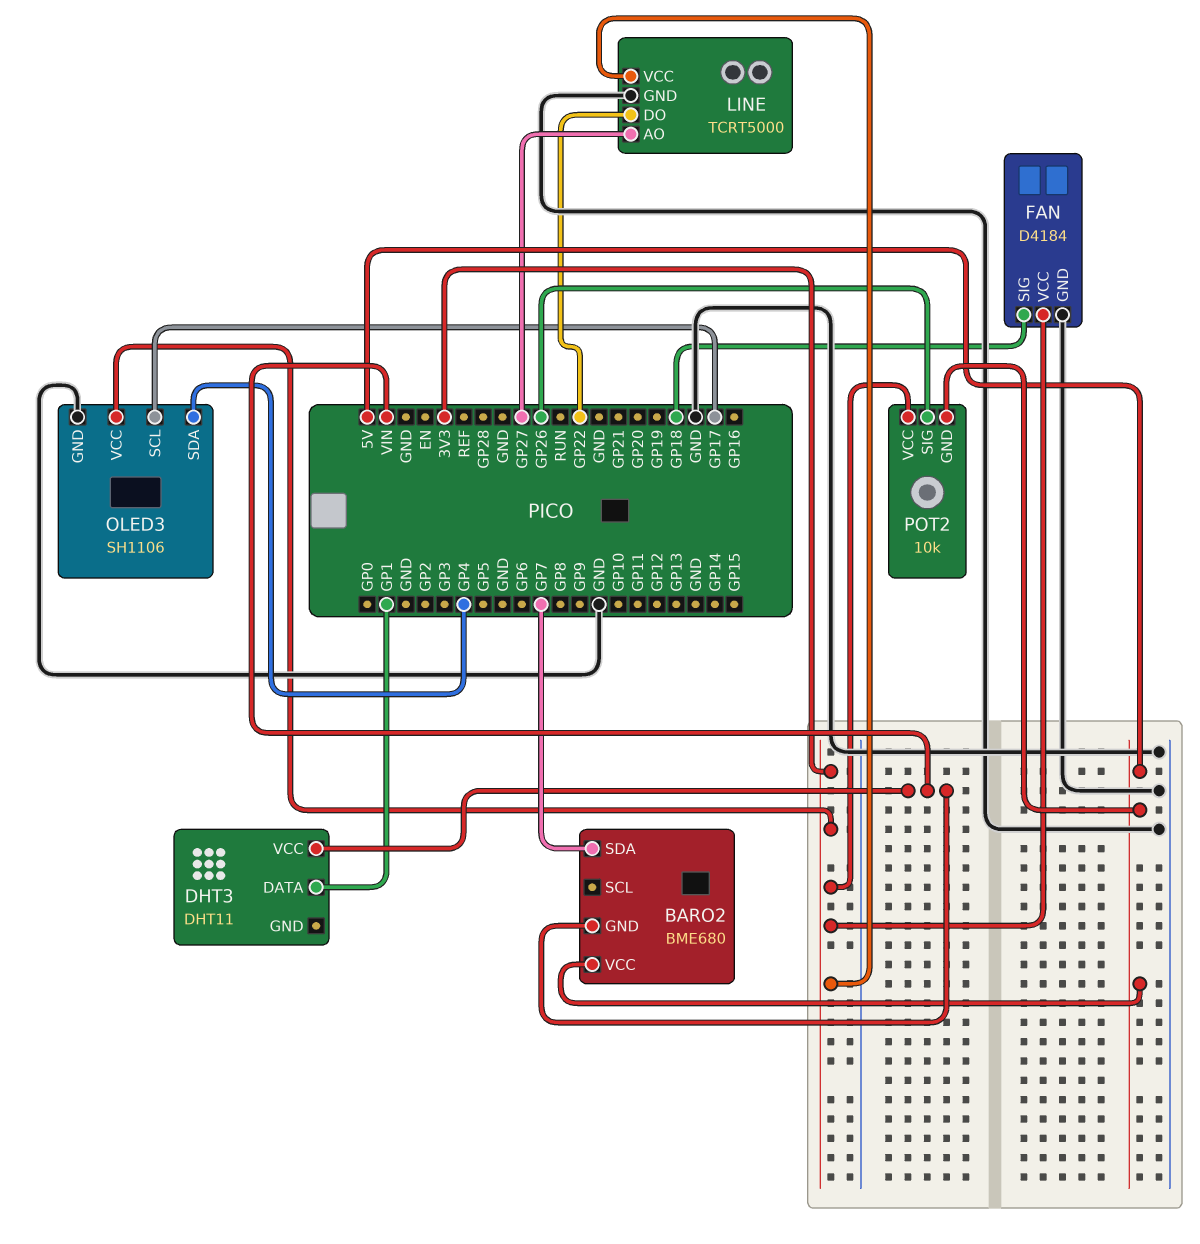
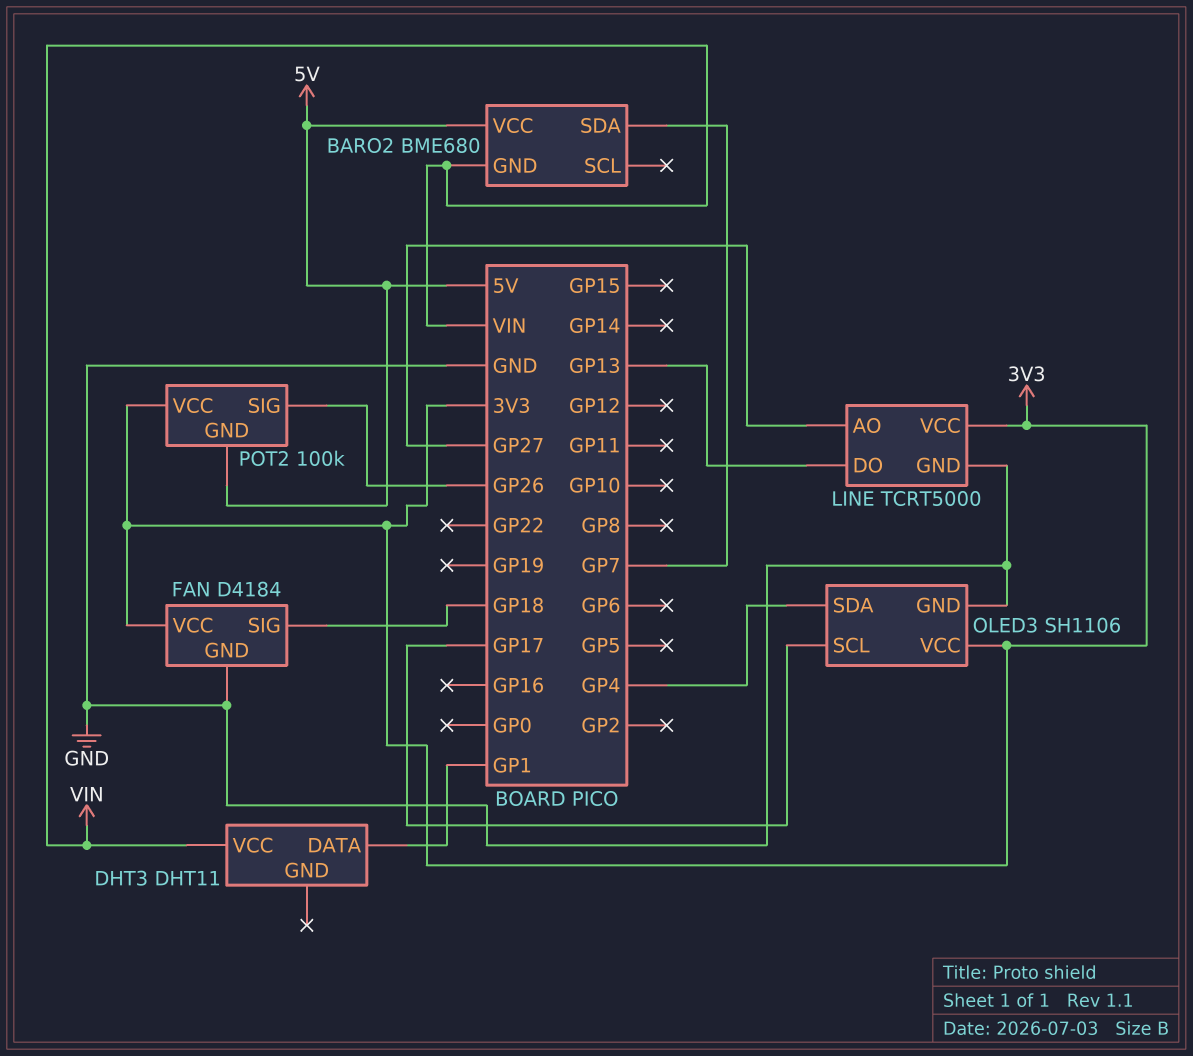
LINE pin DO: GP22 -> GP13
POT2: 10k -> 100k

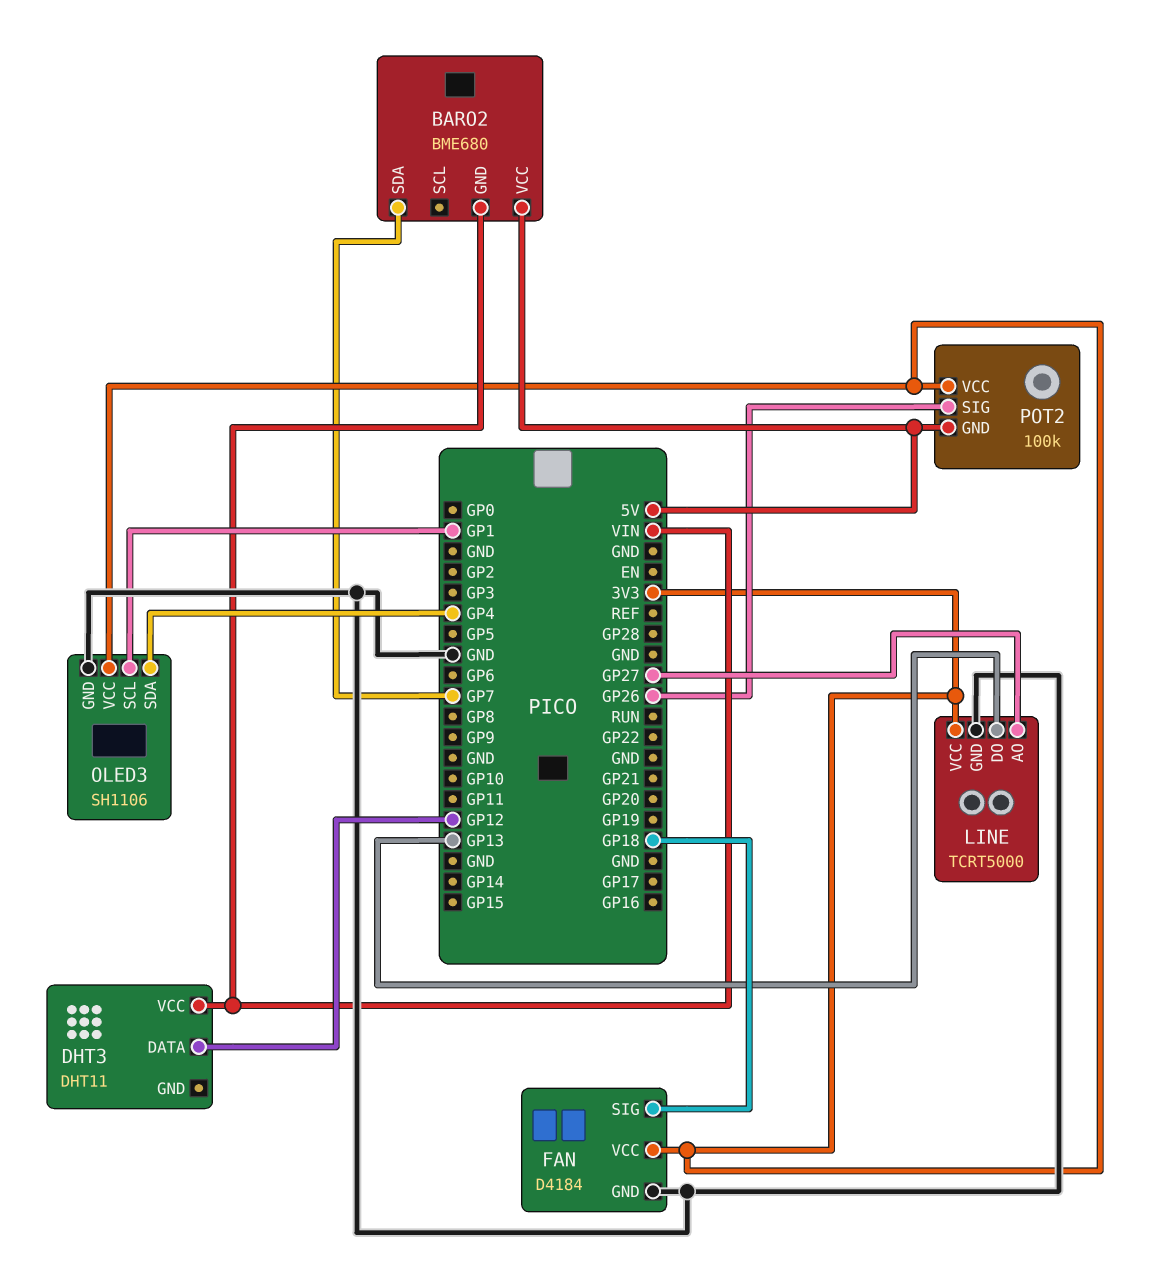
DHT3 pin DATA: GP1 -> GP12
OLED3 pin SCL: GP17 -> GP1

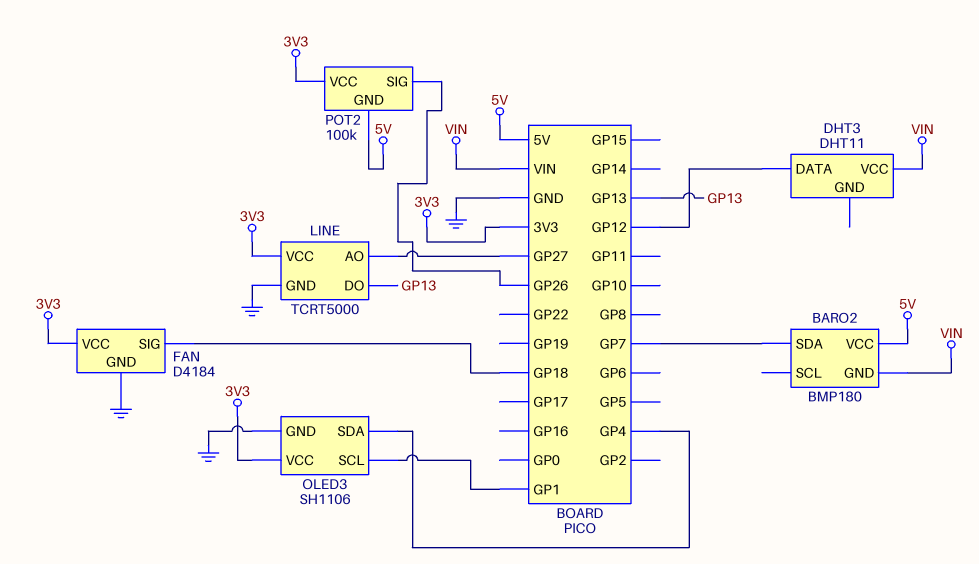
BARO2: BME680 -> BMP180

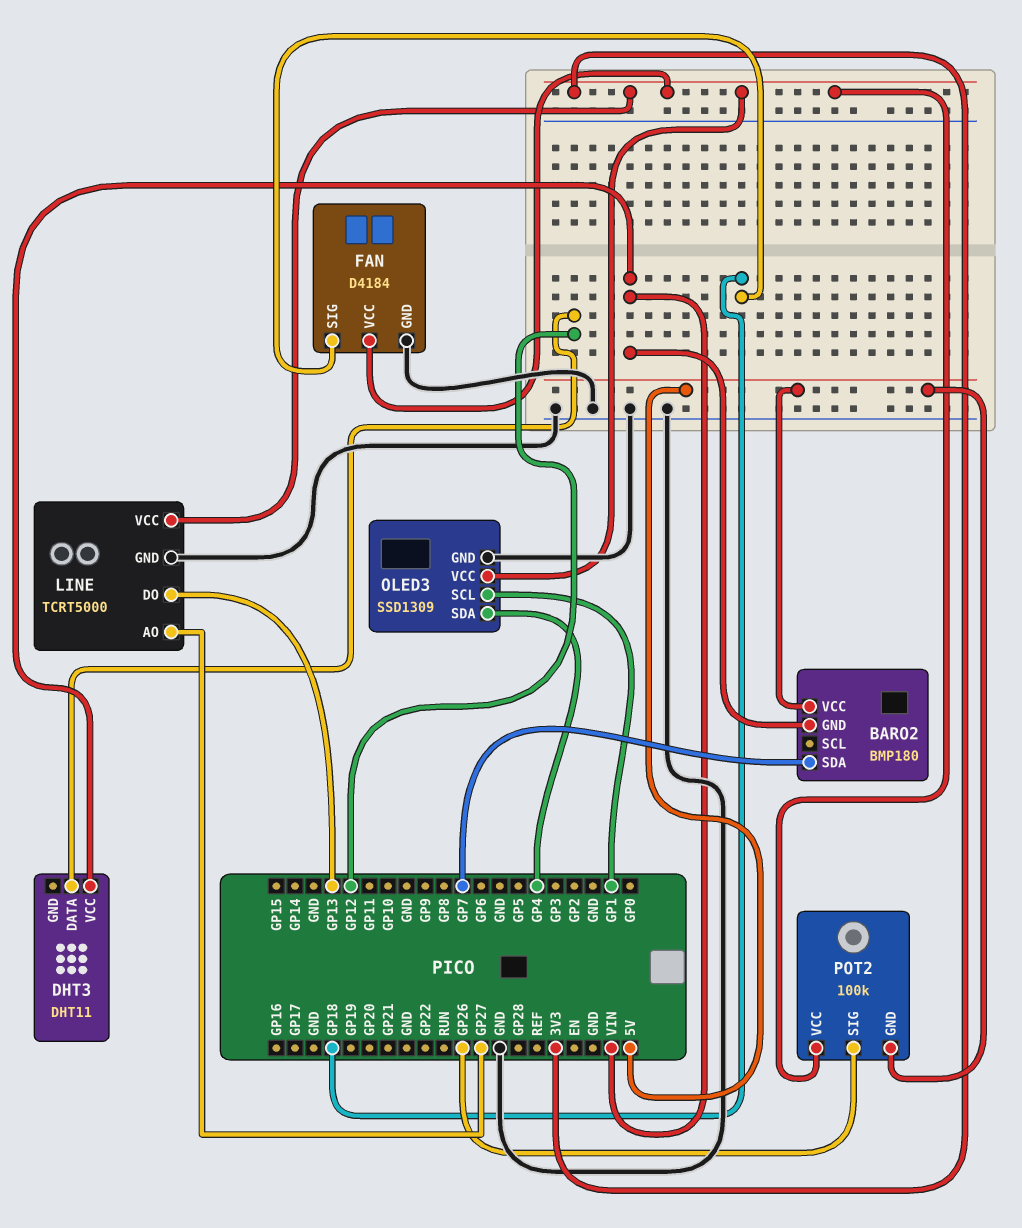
OLED3: SH1106 -> SSD1309

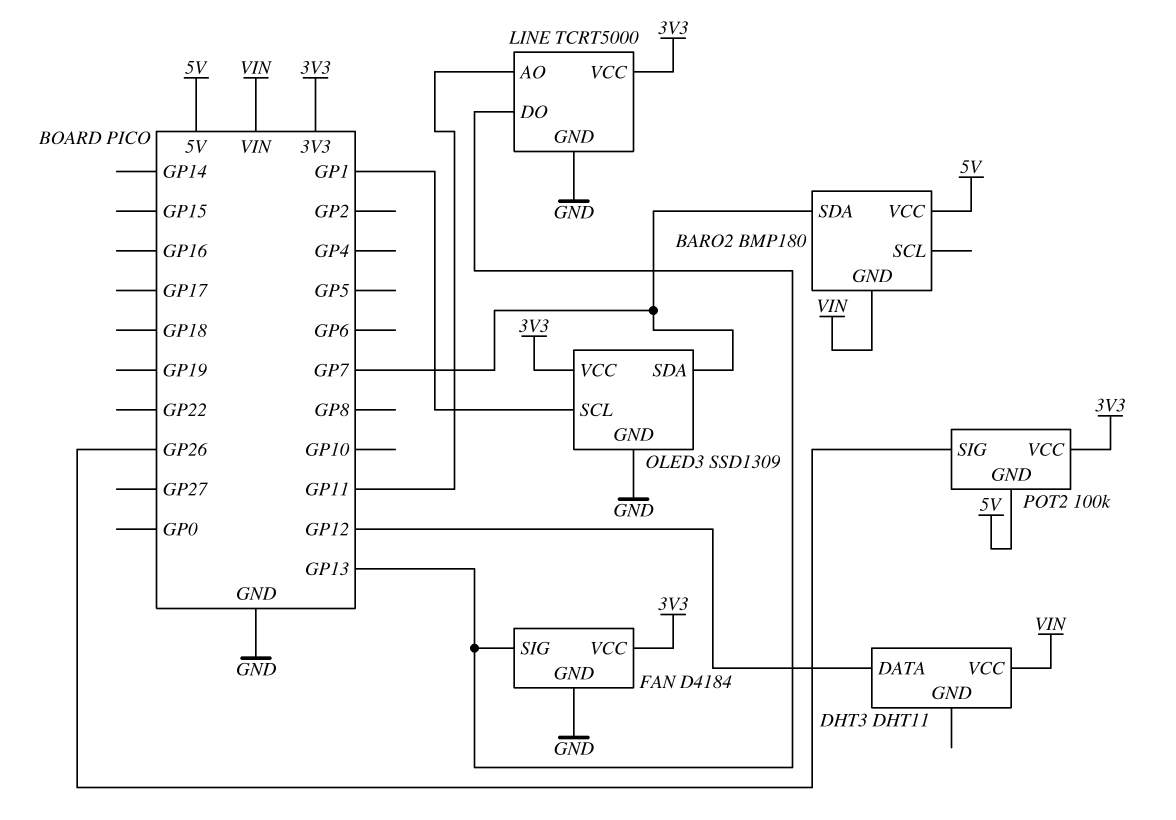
FAN pin SIG: GP18 -> GP13
LINE pin AO: GP27 -> GP11
OLED3 pin SDA: GP4 -> GP7

